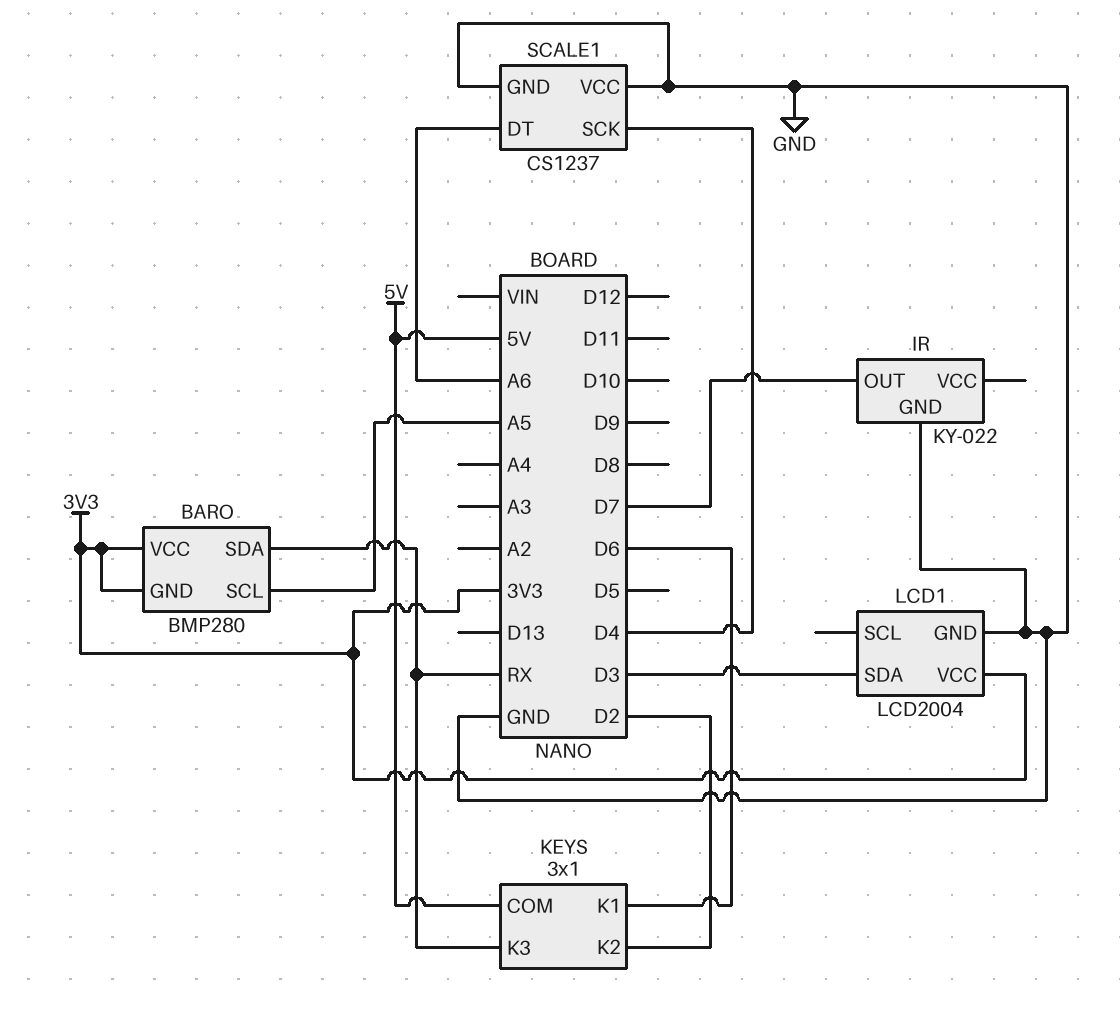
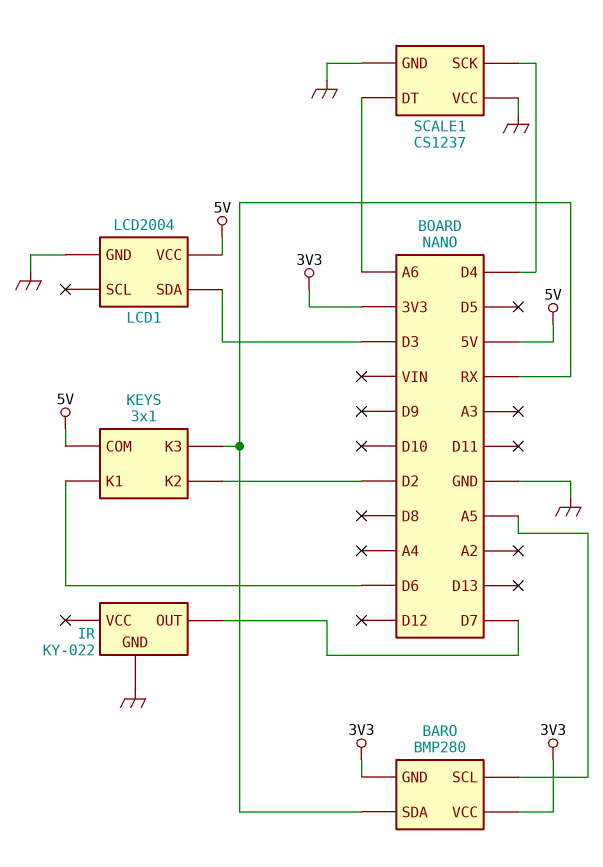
LCD1 pin VCC: 3V3 -> 5V

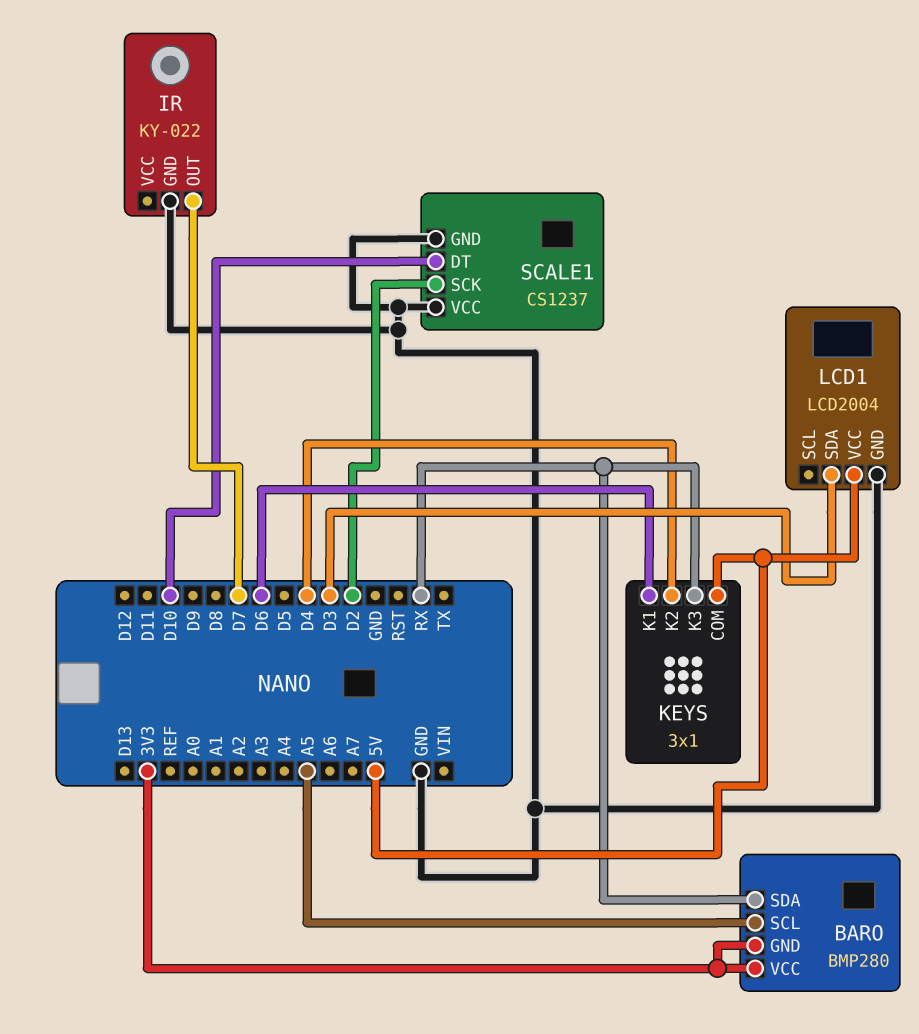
KEYS pin K2: D2 -> D4
SCALE1 pin DT: A6 -> D10
SCALE1 pin SCK: D4 -> D2

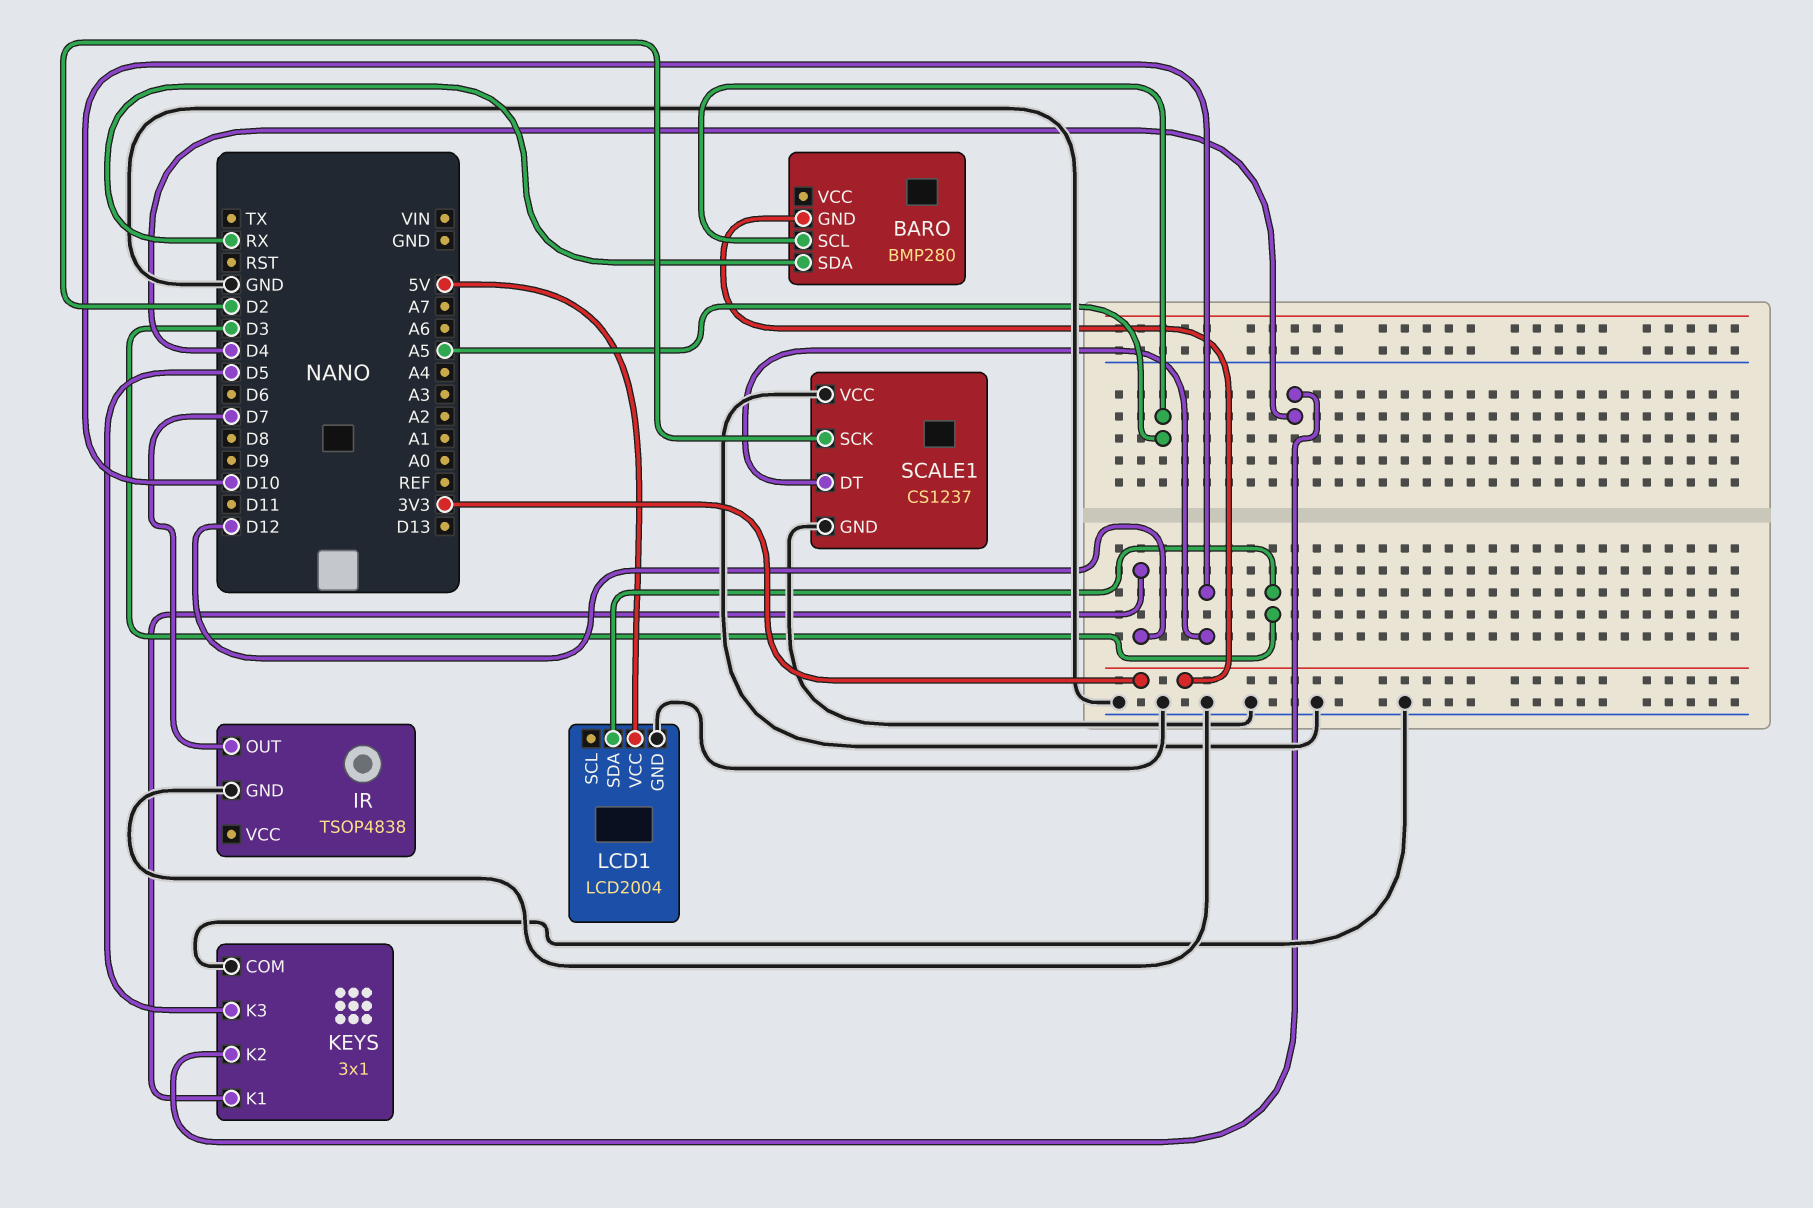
BARO pin VCC: 3V3 -> none
IR: KY-022 -> TSOP4838
KEYS pin COM: 5V -> GND
KEYS pin K1: D6 -> D12
KEYS pin K3: RX -> D5

